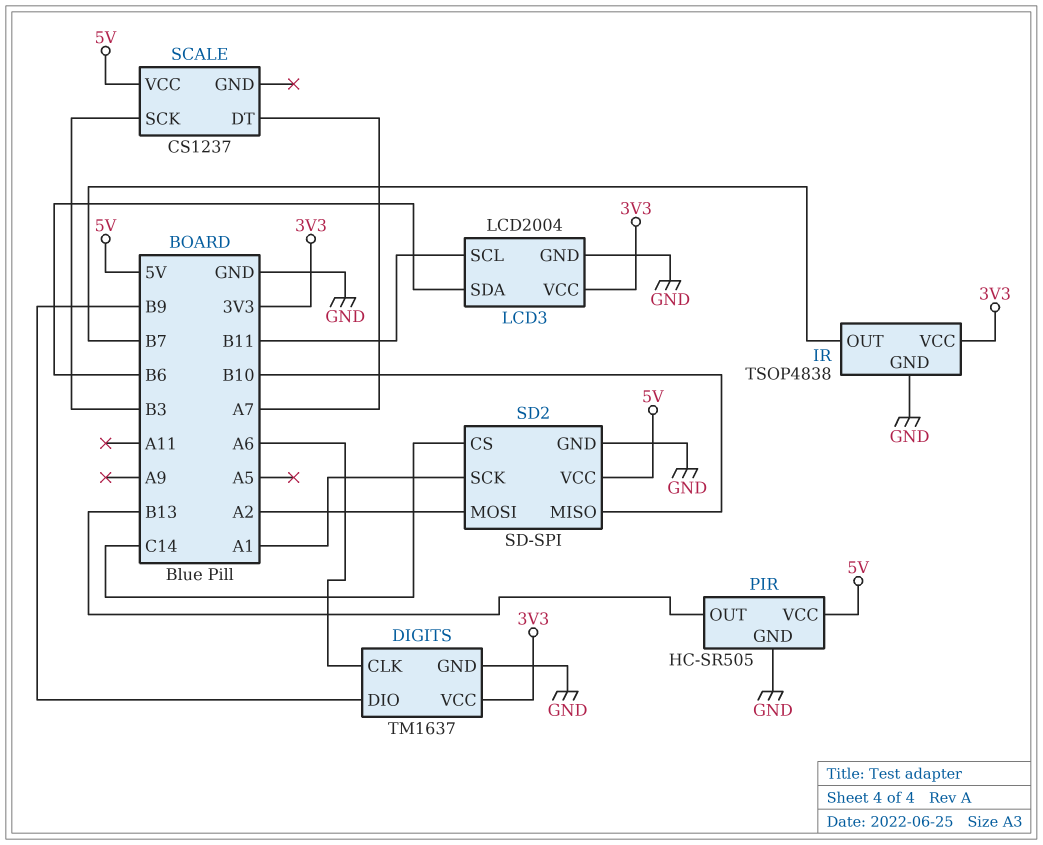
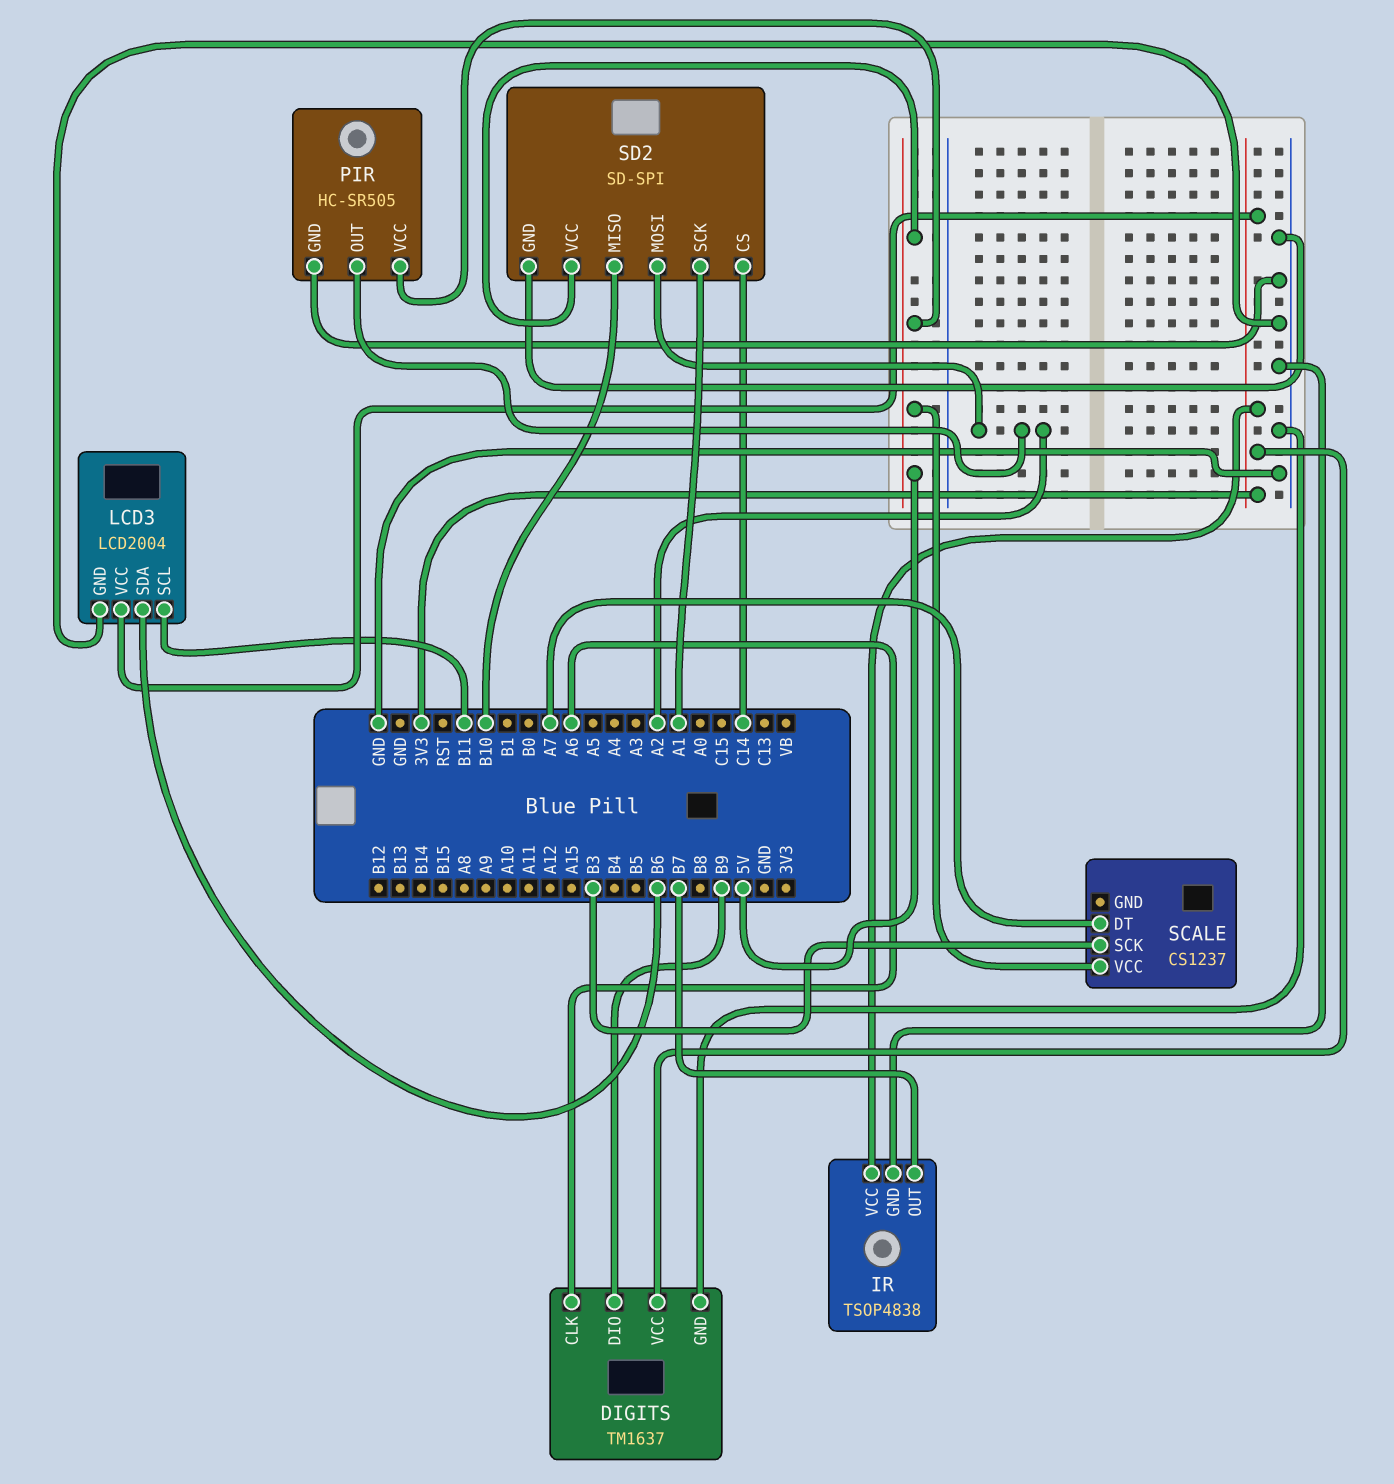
PIR pin OUT: B13 -> A2

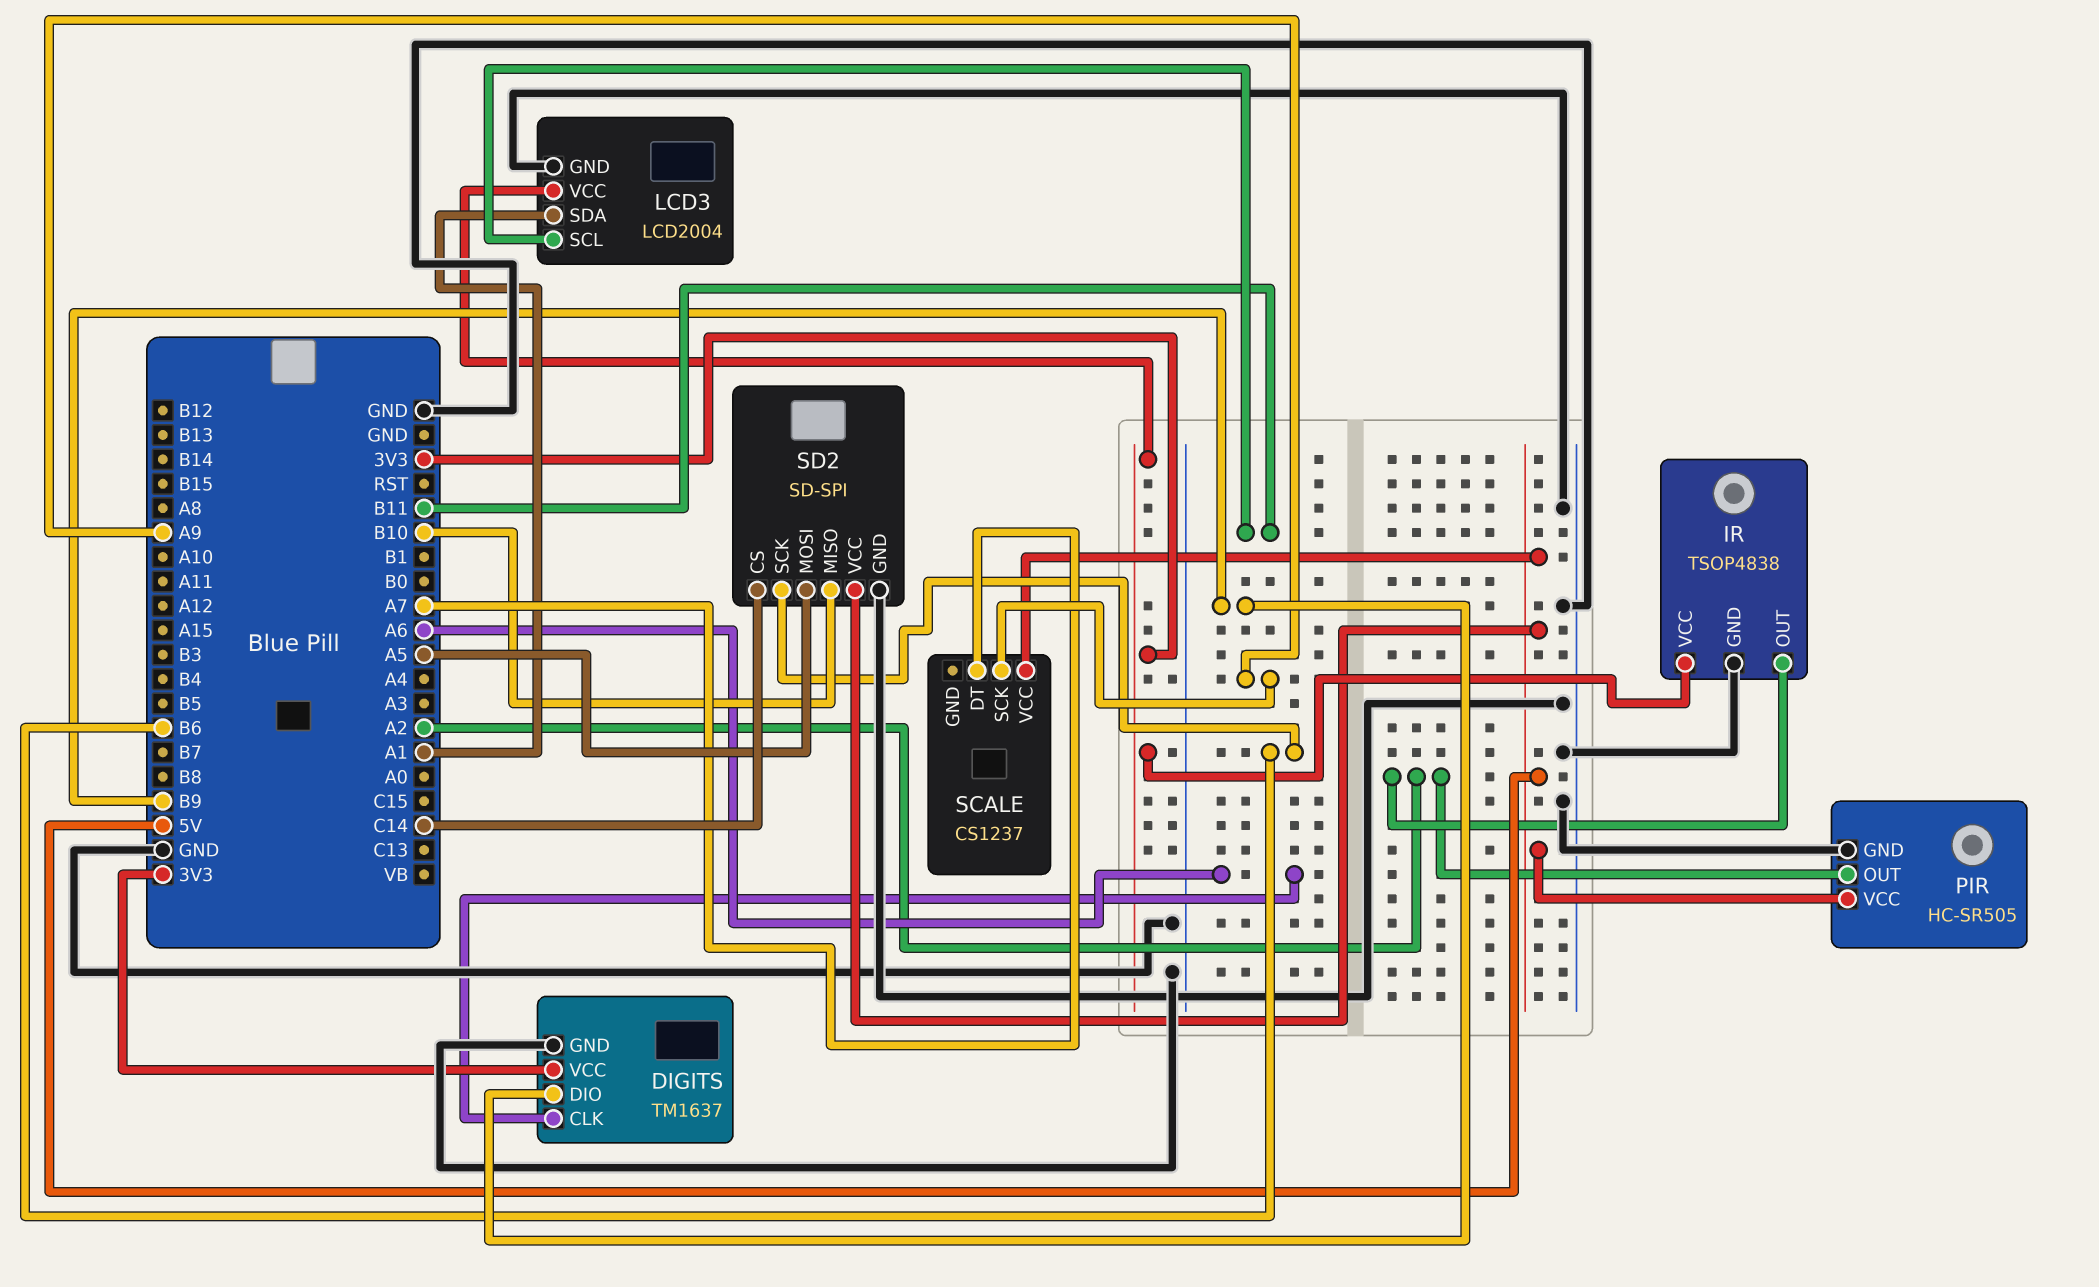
IR pin OUT: B7 -> A2
LCD3 pin SDA: B6 -> A1
SCALE pin SCK: B3 -> A9
SD2 pin MOSI: A2 -> A5
SD2 pin SCK: A1 -> B6

